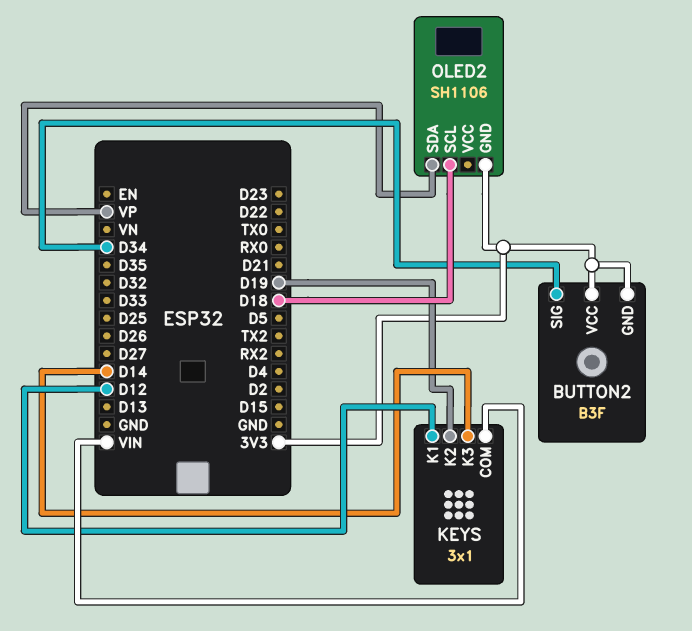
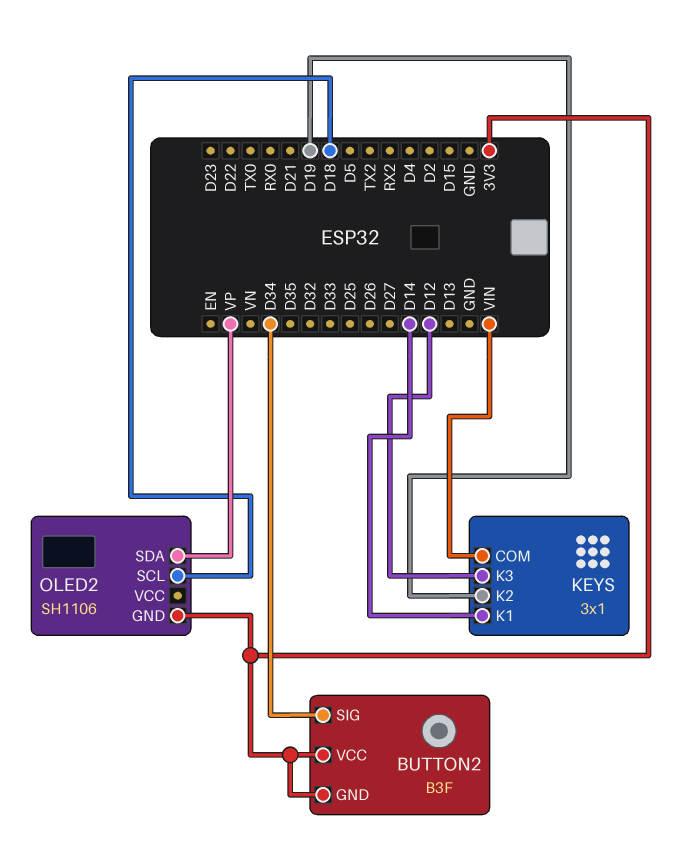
KEYS pin K1: D12 -> D14
KEYS pin K3: D14 -> D12

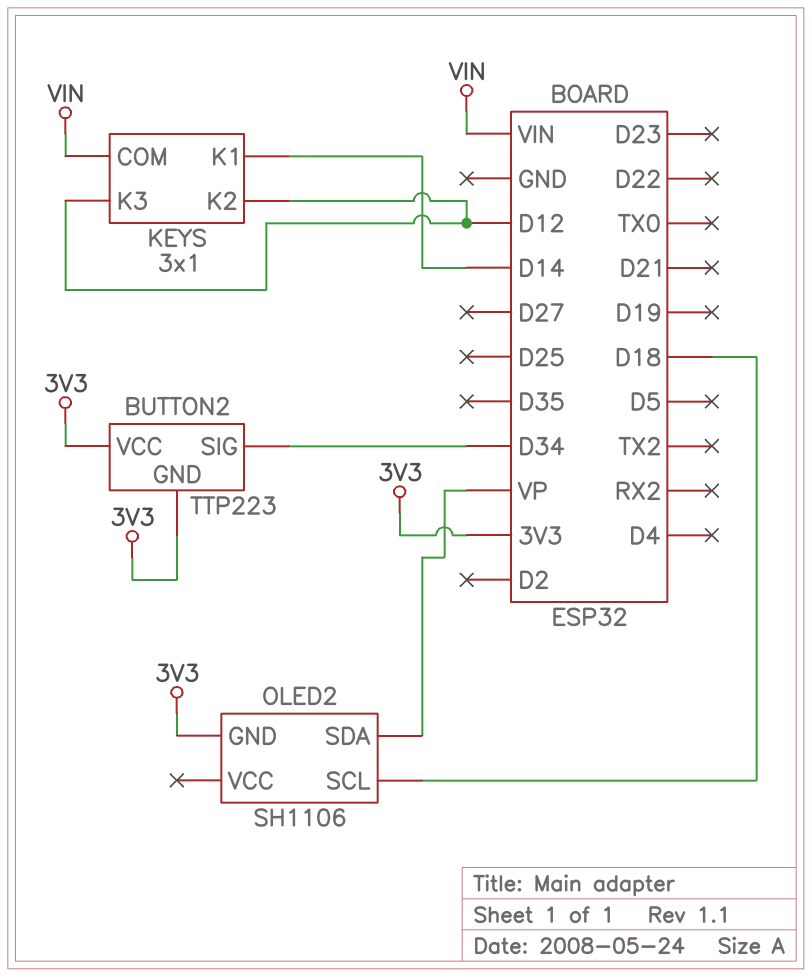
BUTTON2: B3F -> TTP223
KEYS pin K2: D19 -> D12

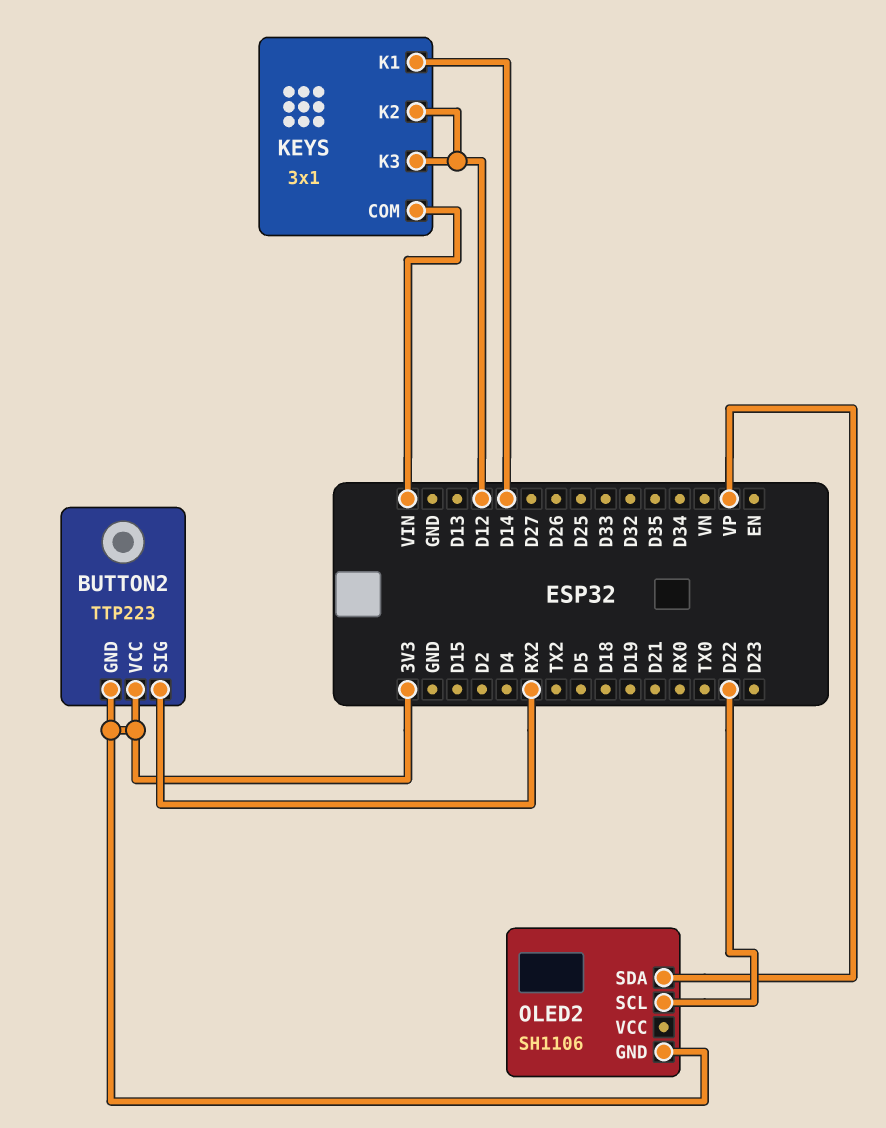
BUTTON2 pin SIG: D34 -> RX2
OLED2 pin SCL: D18 -> D22

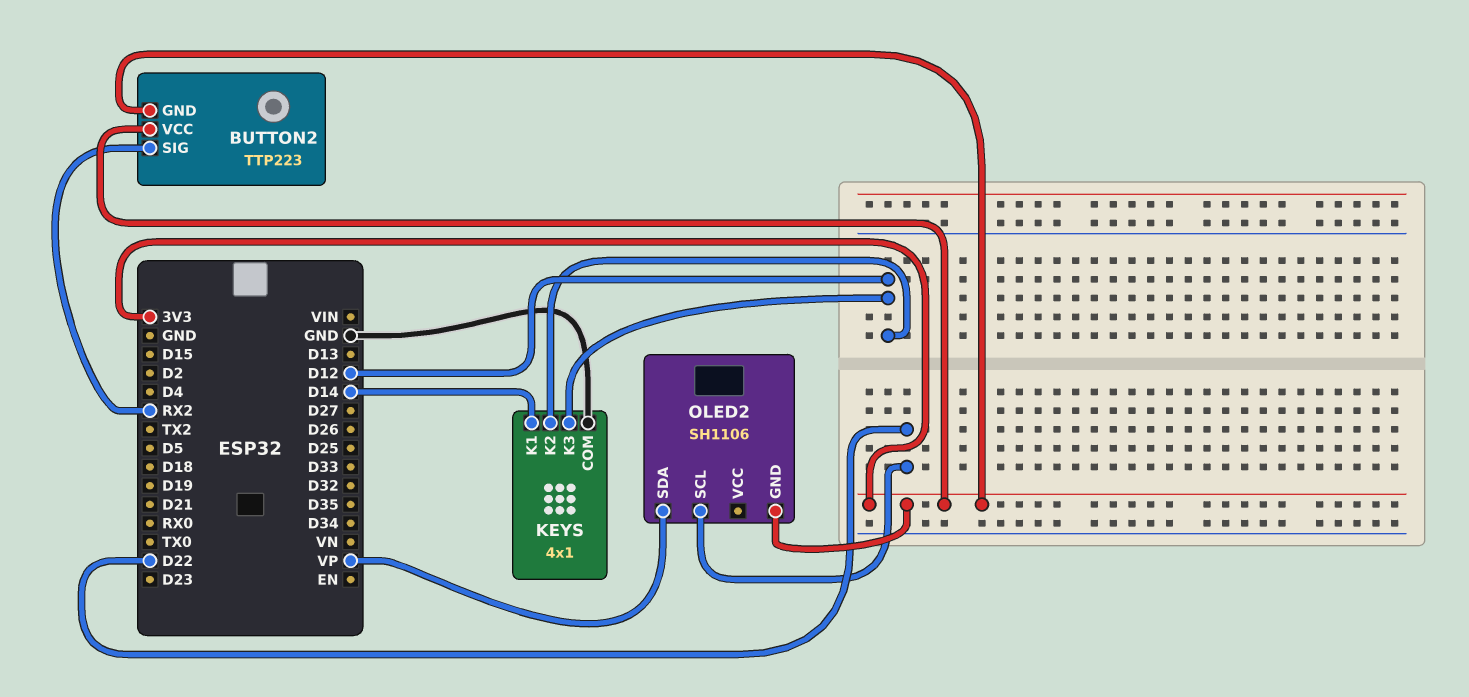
KEYS: 3x1 -> 4x1
KEYS pin COM: VIN -> GND

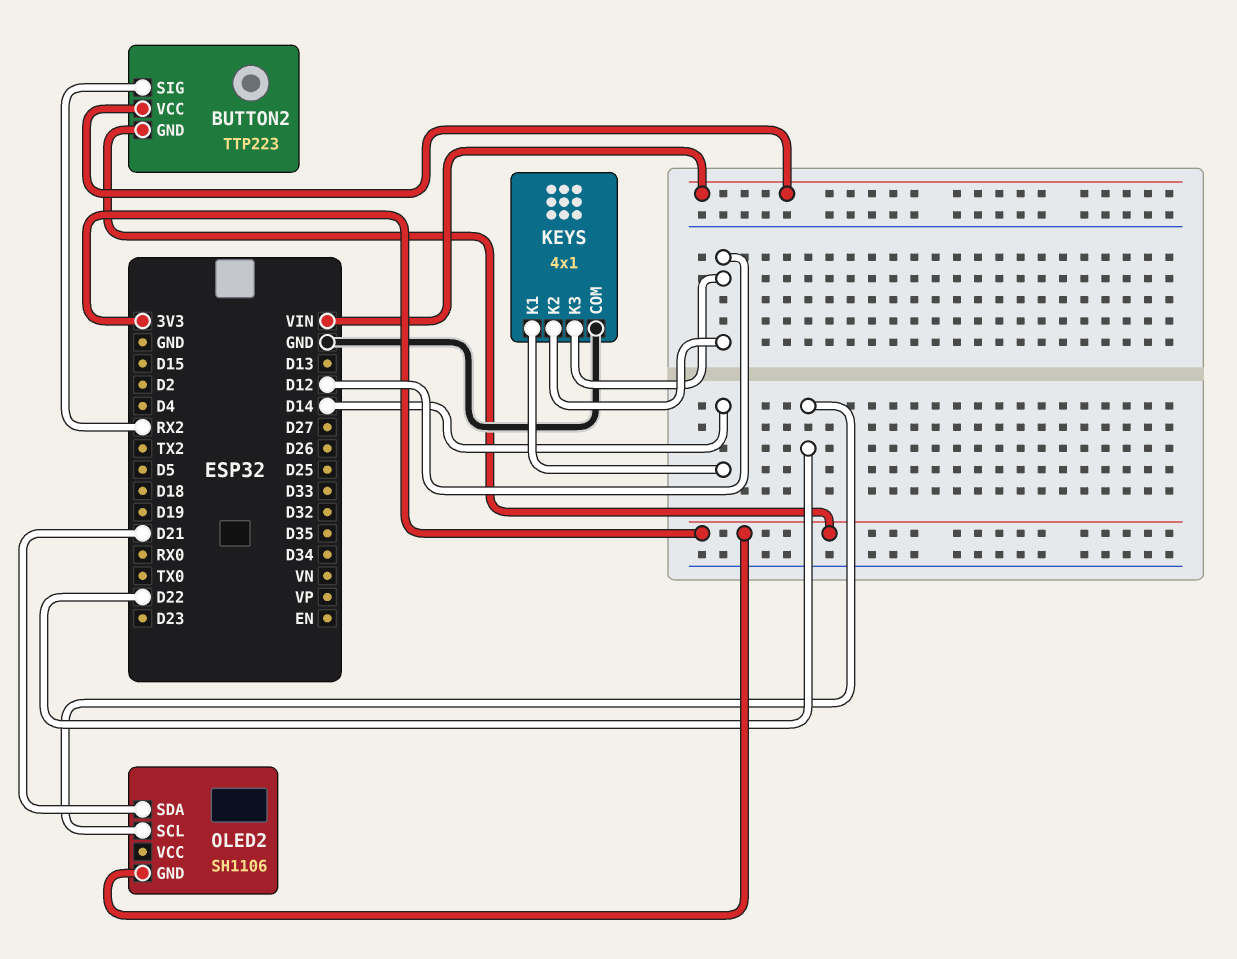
BUTTON2 pin VCC: 3V3 -> VIN
OLED2 pin SDA: VP -> D21

